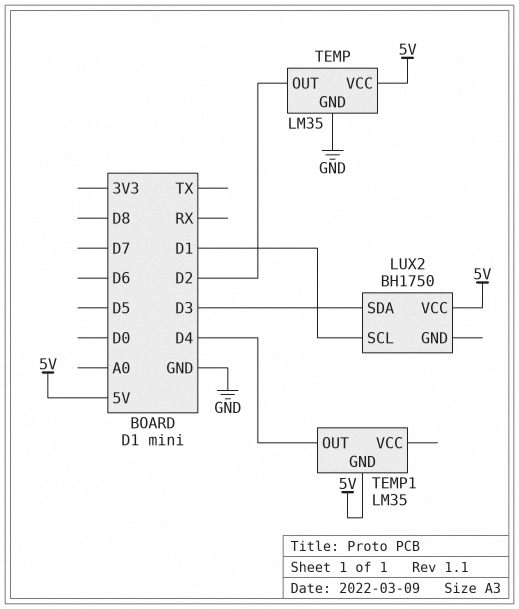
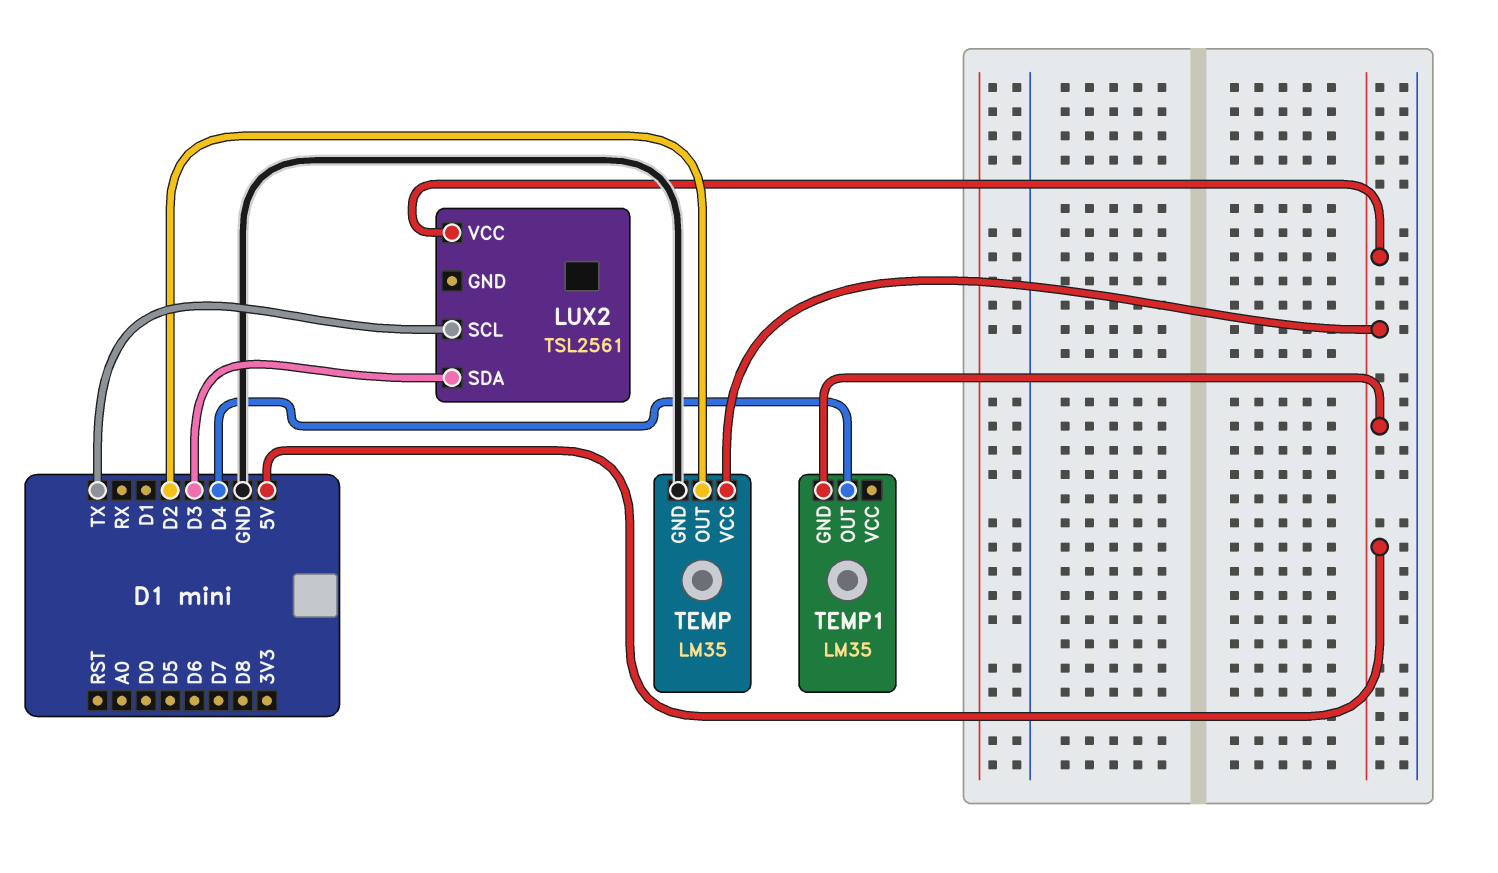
LUX2: BH1750 -> TSL2561
LUX2 pin SCL: D1 -> TX

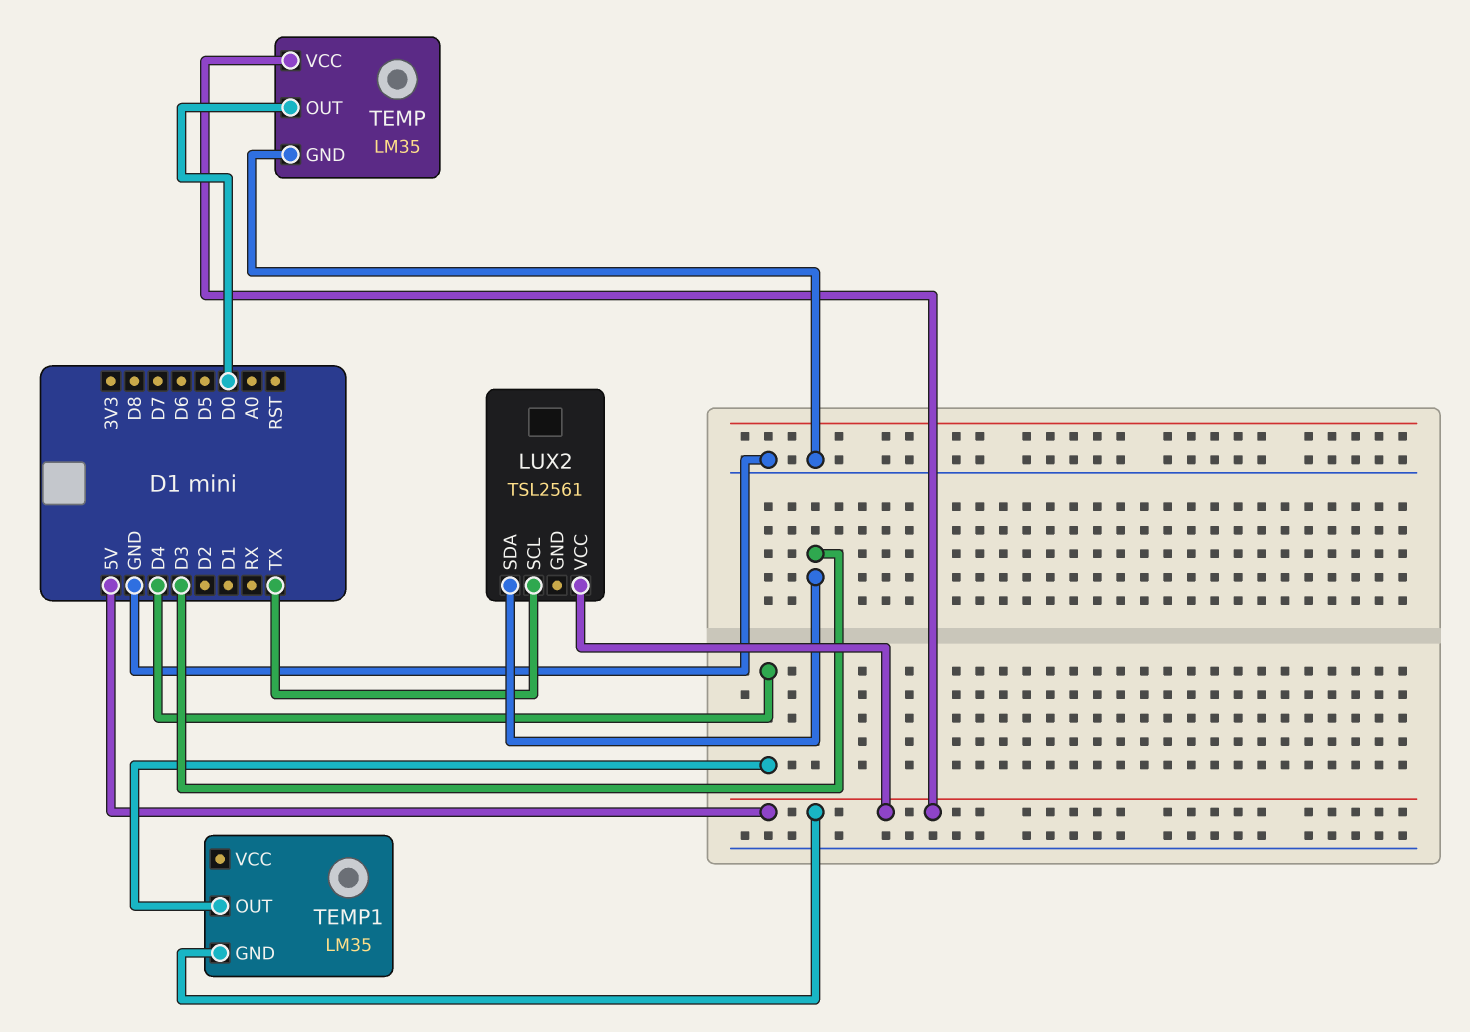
TEMP pin OUT: D2 -> D0

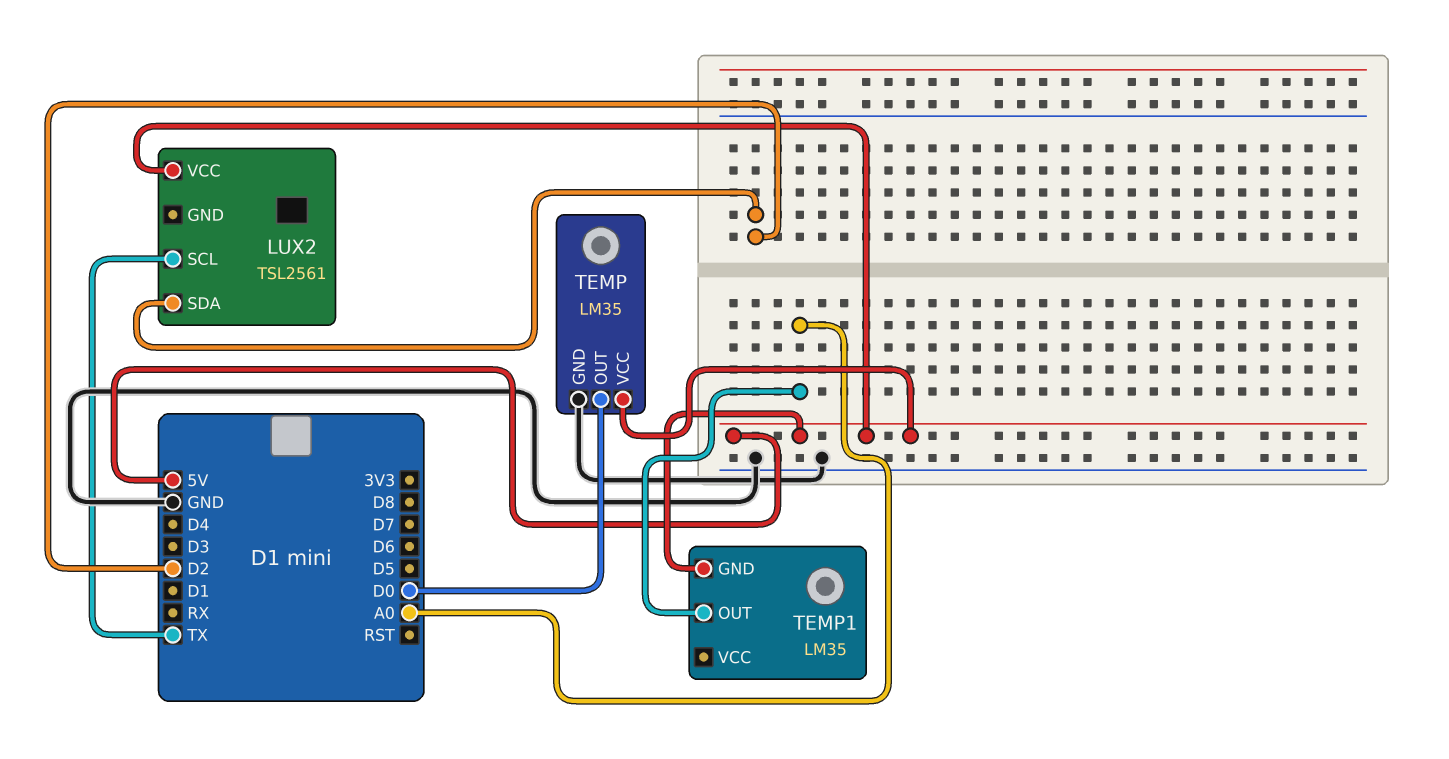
LUX2 pin SDA: D3 -> D2
TEMP1 pin OUT: D4 -> A0

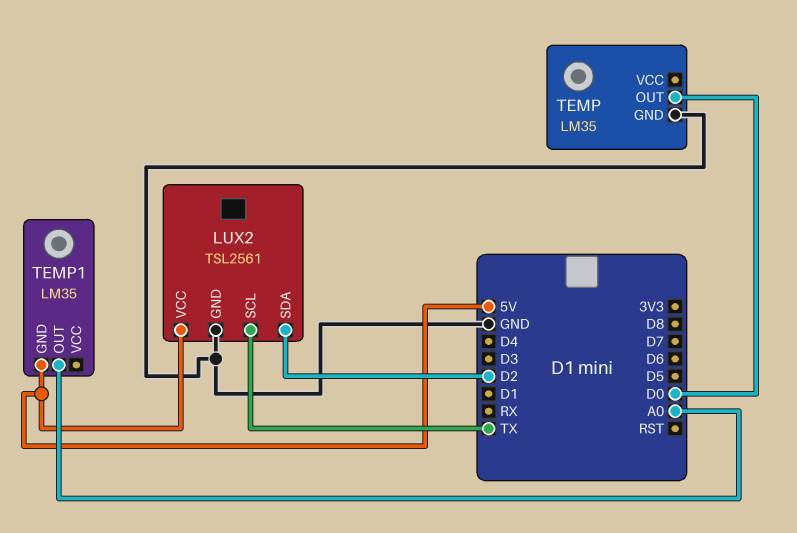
LUX2 pin GND: none -> GND
TEMP pin VCC: 5V -> none

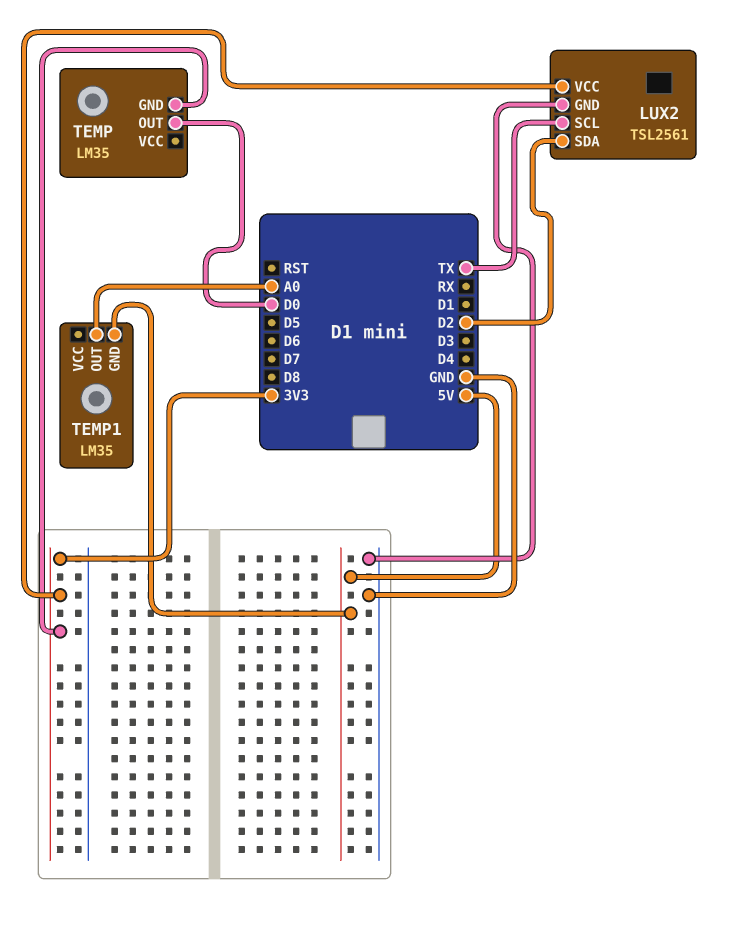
LUX2 pin VCC: 5V -> 3V3
TEMP pin GND: GND -> 3V3

